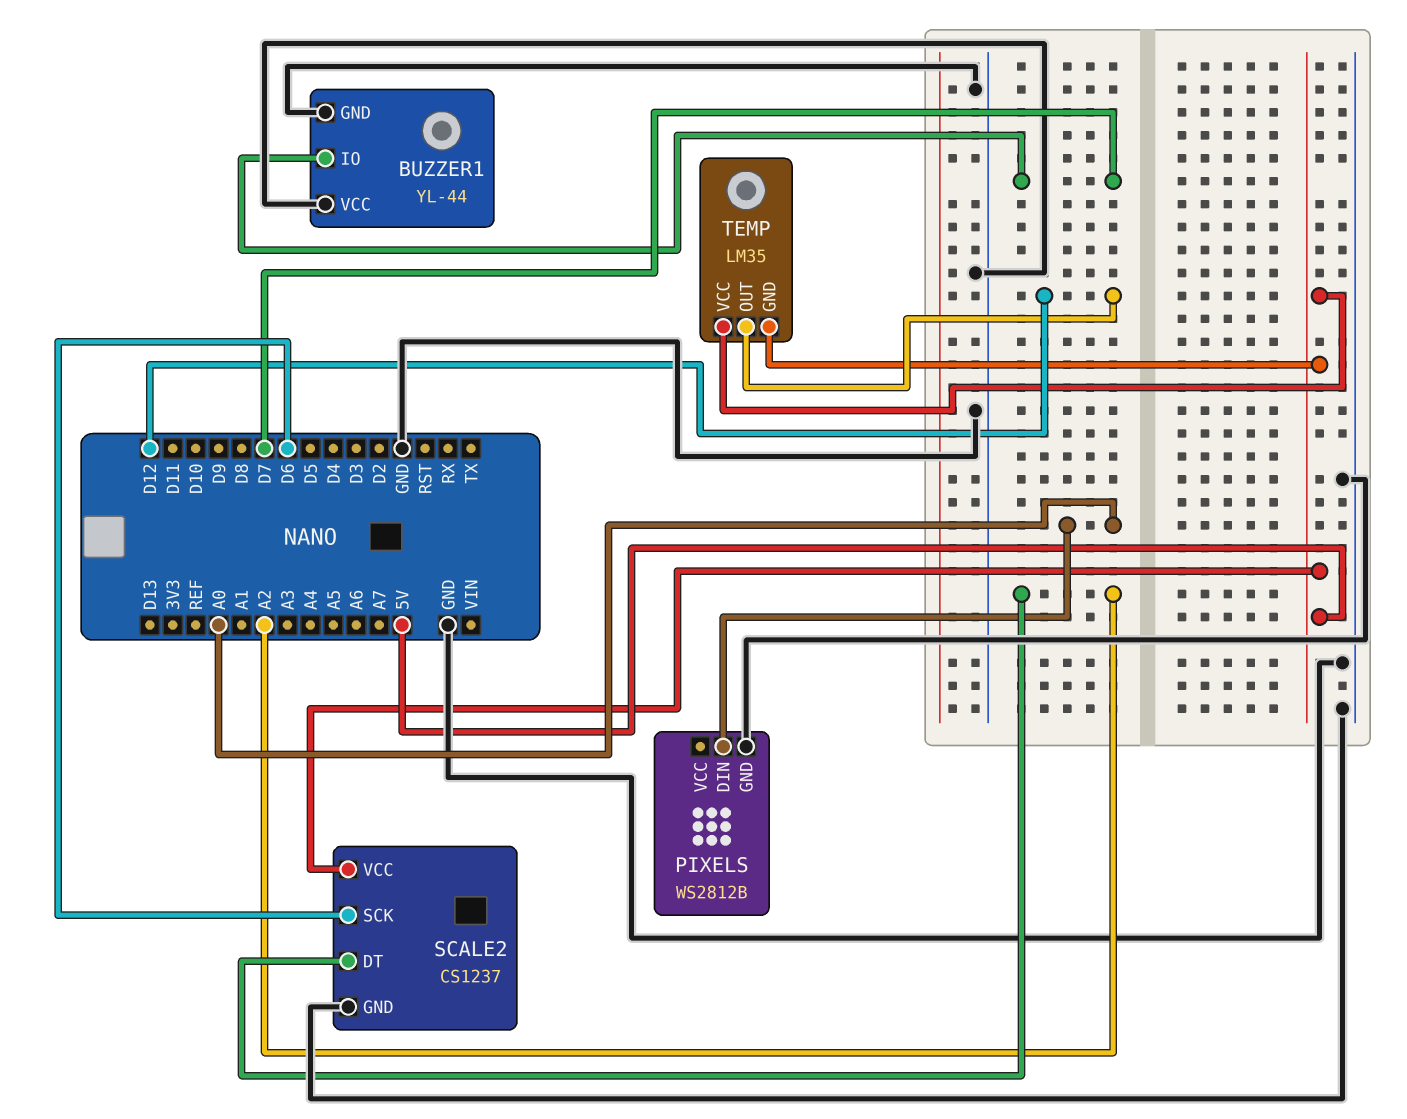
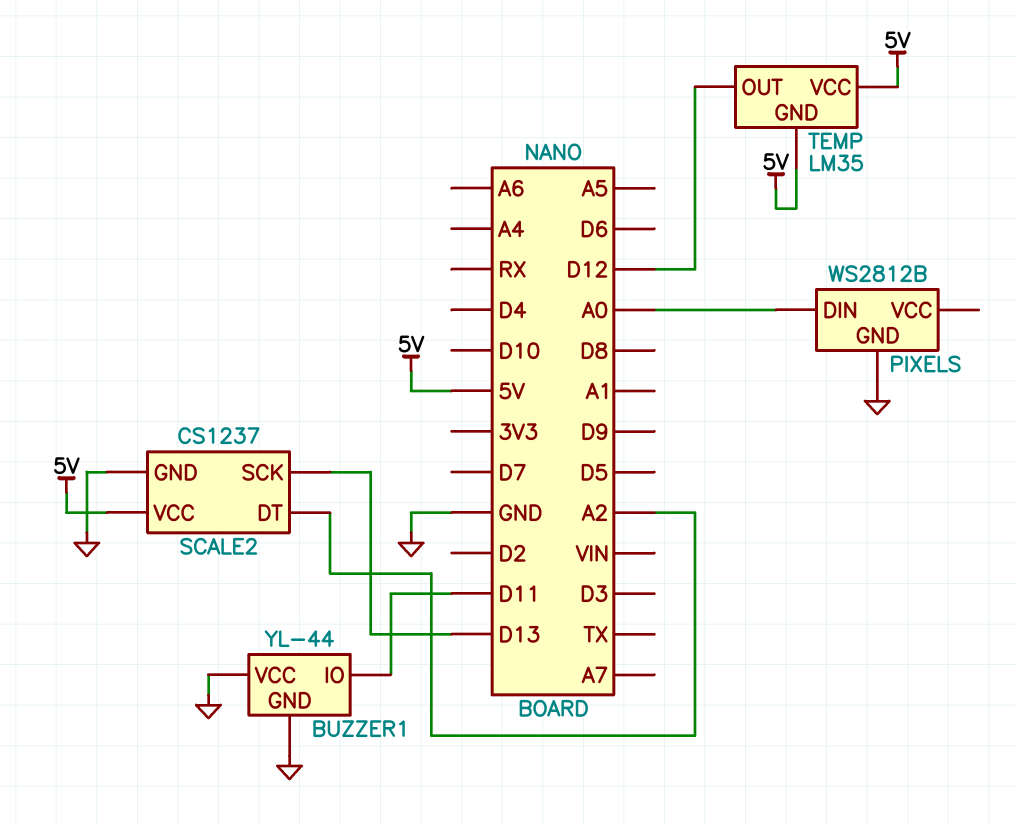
BUZZER1 pin IO: D7 -> D11
SCALE2 pin SCK: D6 -> D13

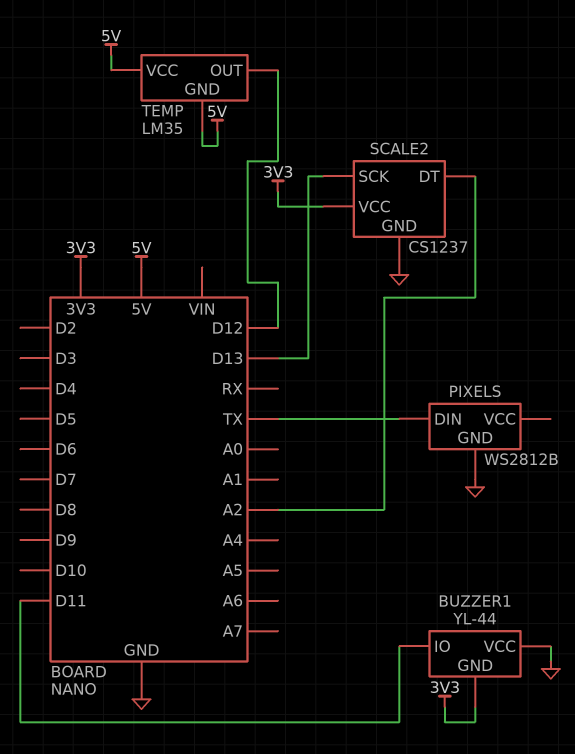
BUZZER1 pin GND: GND -> 3V3
PIXELS pin DIN: A0 -> TX
SCALE2 pin VCC: 5V -> 3V3

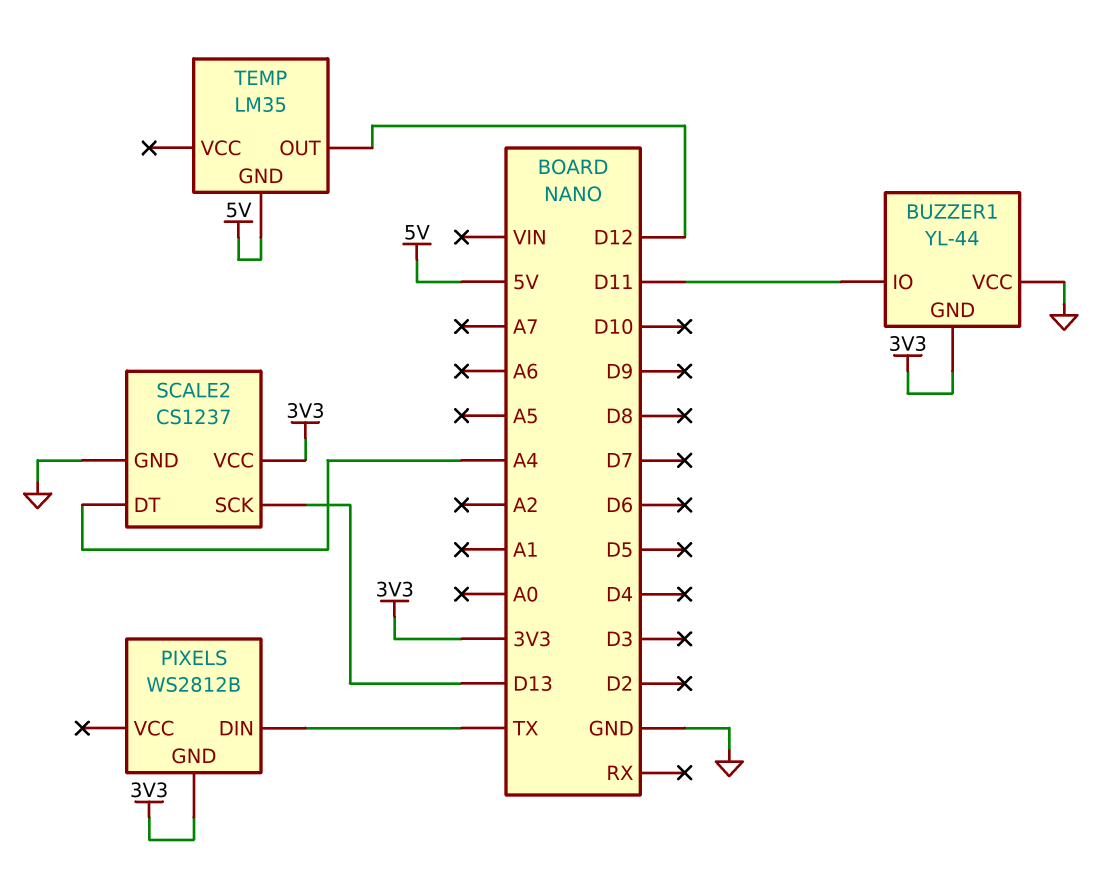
PIXELS pin GND: GND -> 3V3
SCALE2 pin DT: A2 -> A4
TEMP pin VCC: 5V -> none

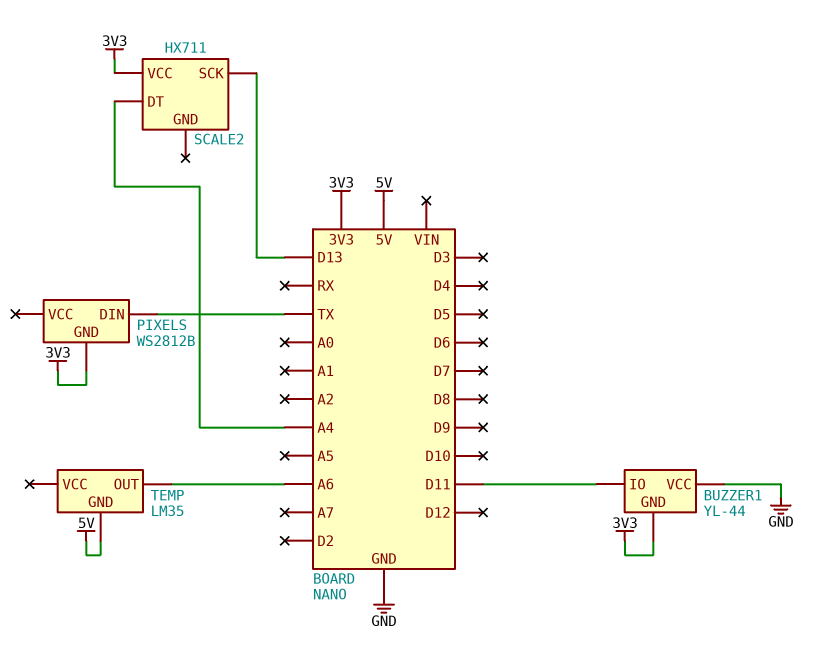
SCALE2: CS1237 -> HX711
SCALE2 pin GND: GND -> none
TEMP pin OUT: D12 -> A6

